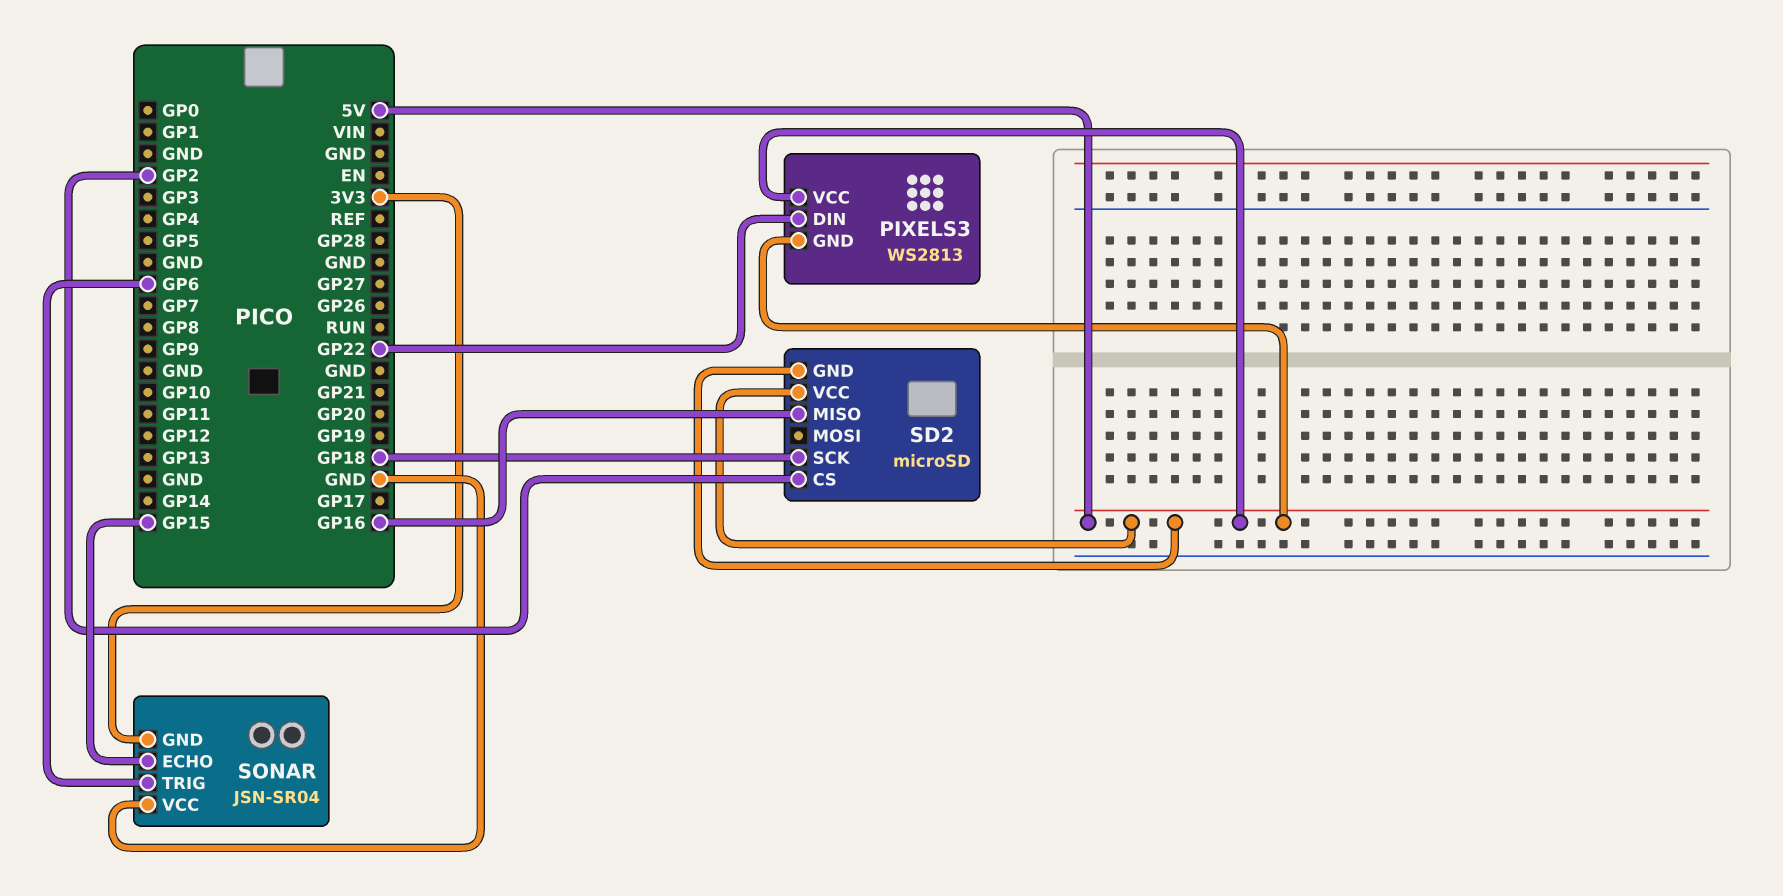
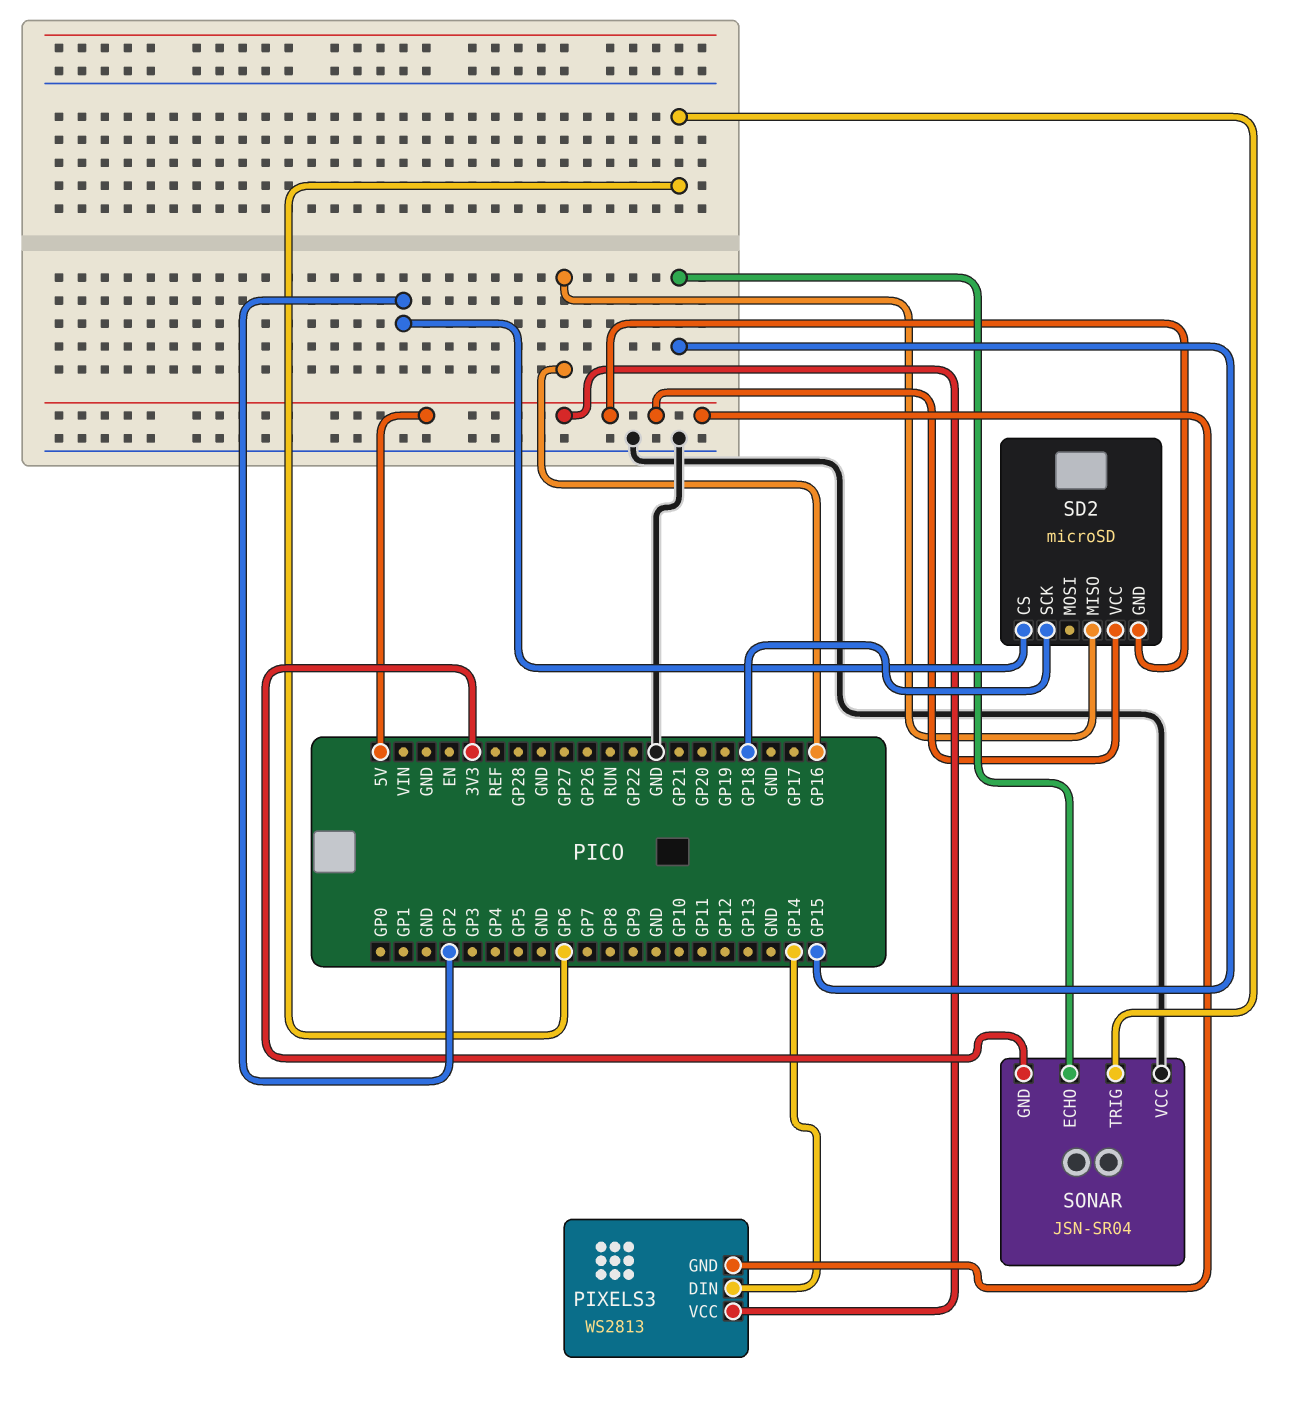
PIXELS3 pin DIN: GP22 -> GP14

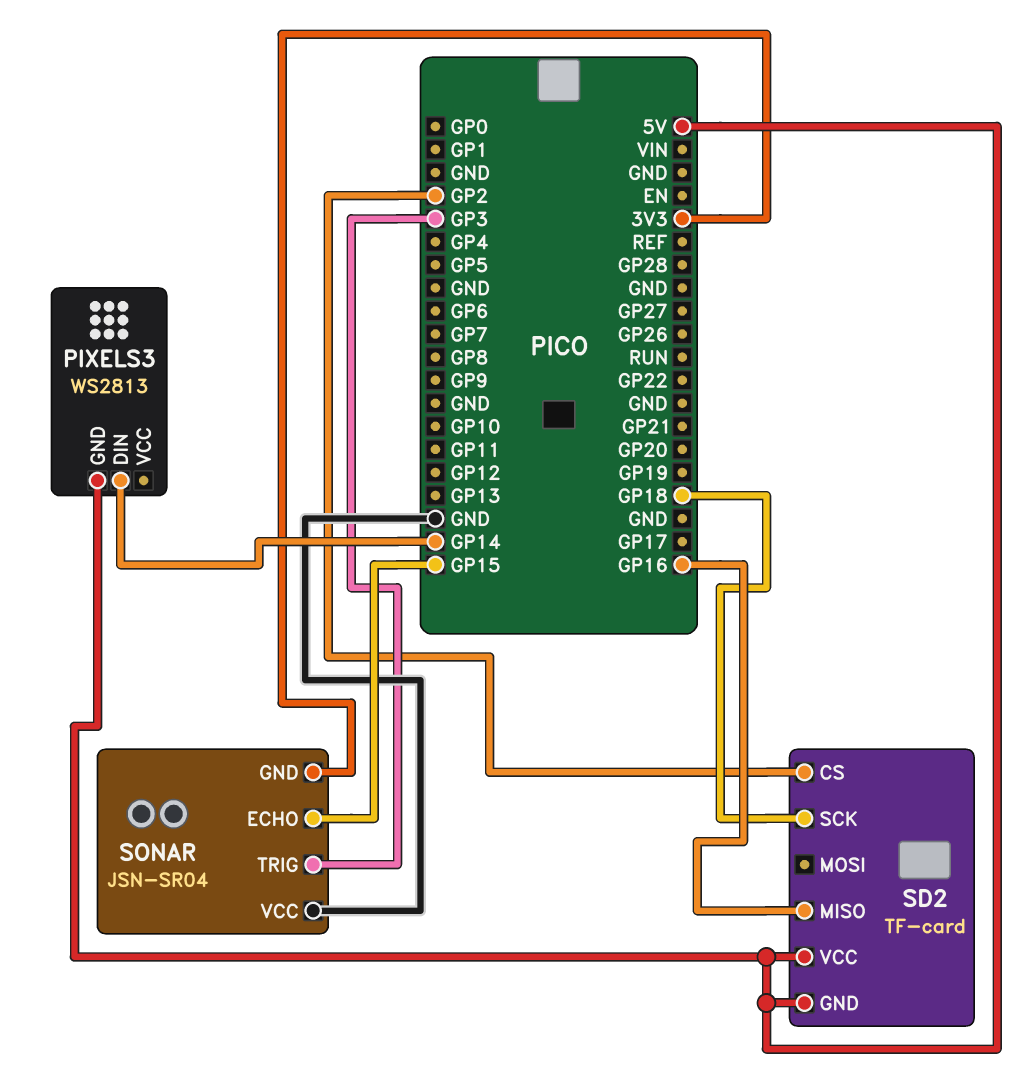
PIXELS3 pin VCC: 5V -> none
SD2: microSD -> TF-card
SONAR pin TRIG: GP6 -> GP3

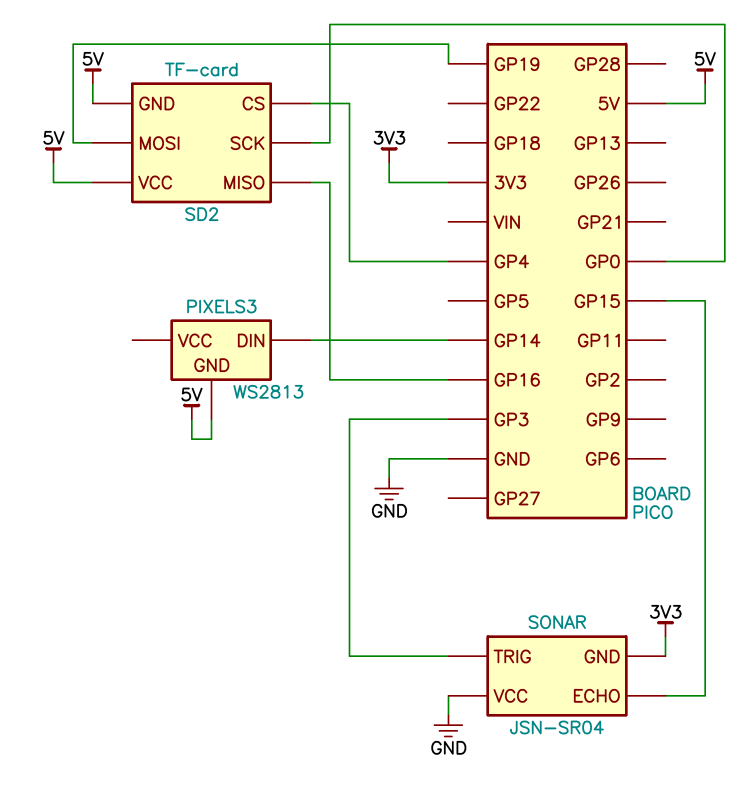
SD2 pin CS: GP2 -> GP4
SD2 pin MOSI: none -> GP19
SD2 pin SCK: GP18 -> GP0

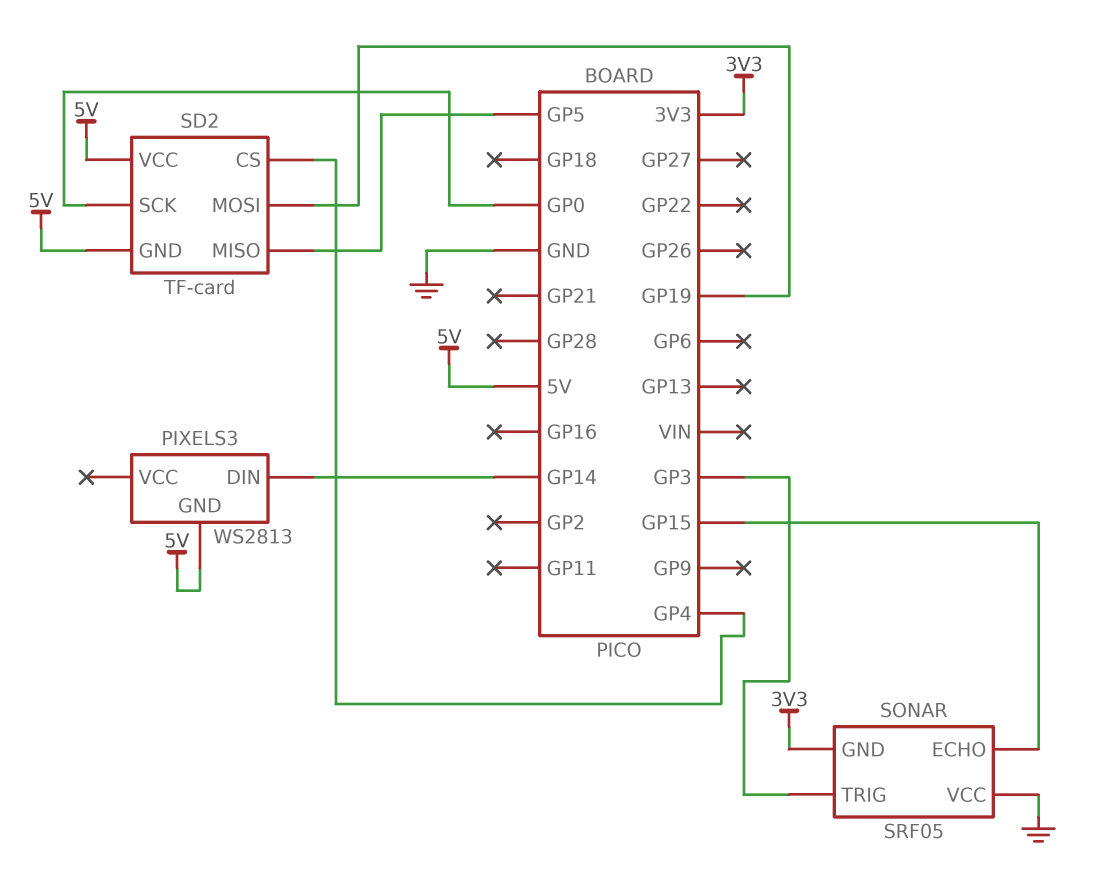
SD2 pin MISO: GP16 -> GP5
SONAR: JSN-SR04 -> SRF05

